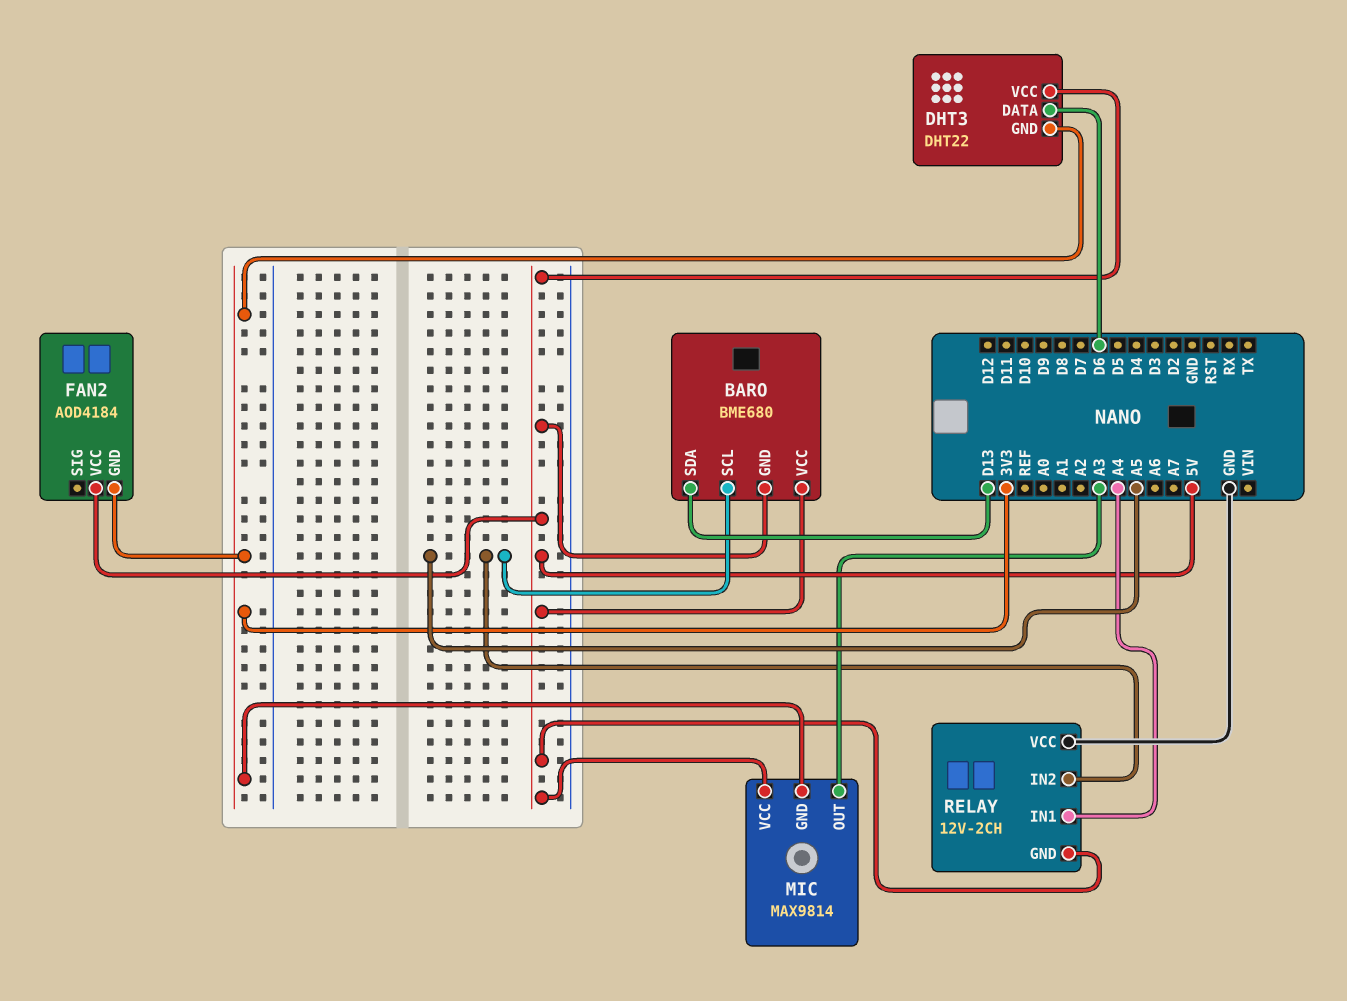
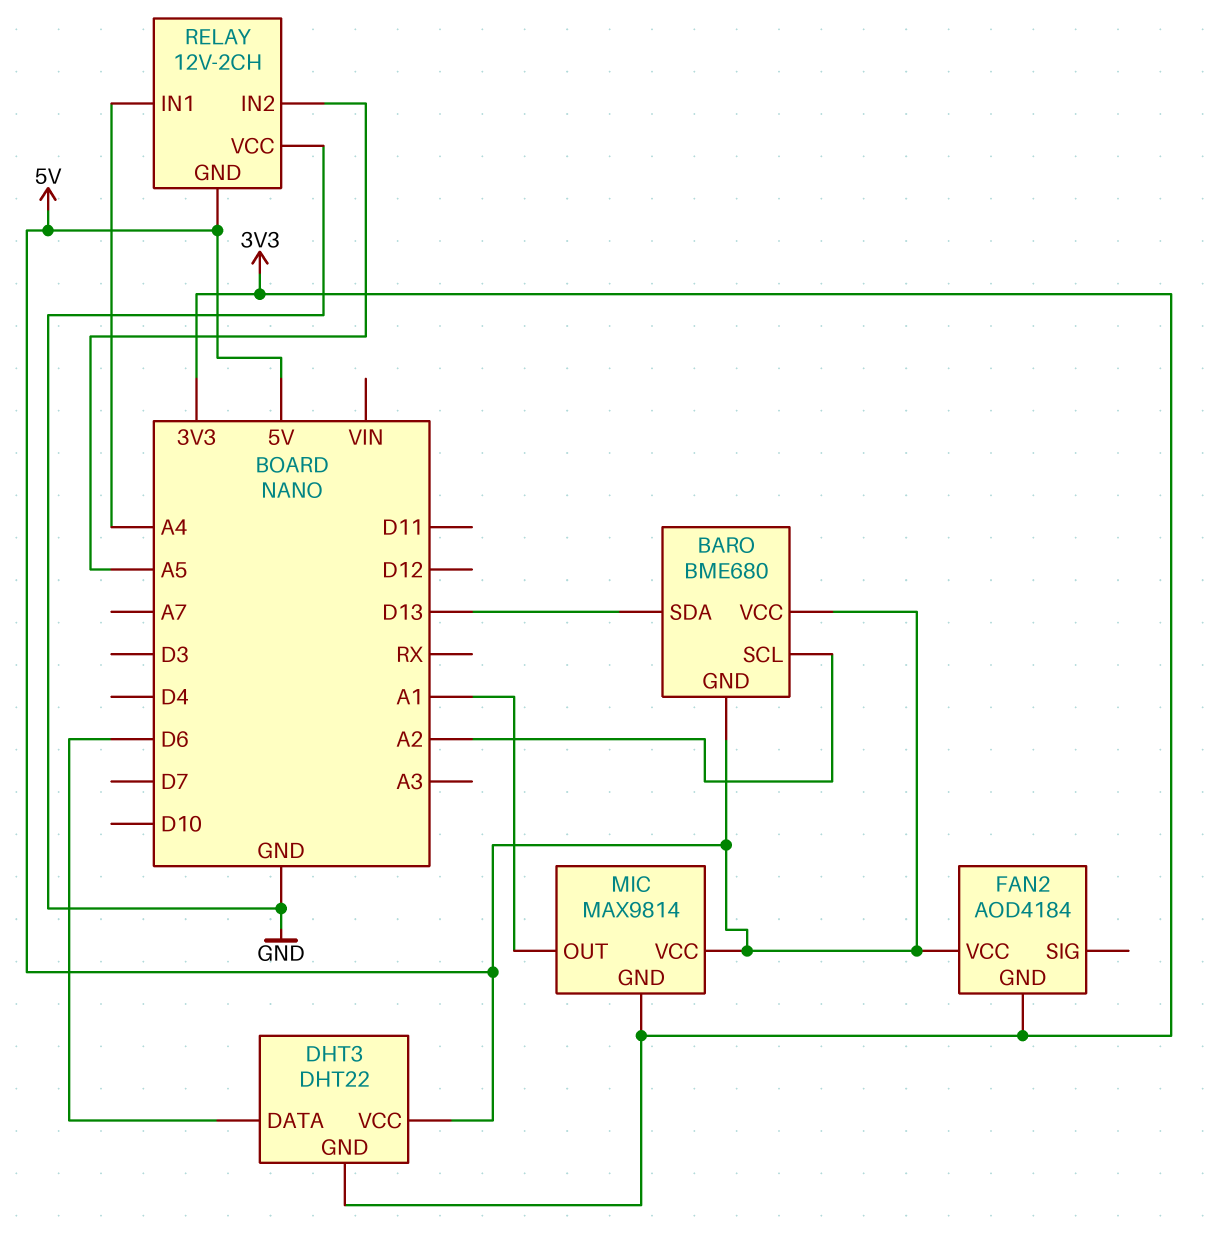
BARO pin SCL: A5 -> A2
MIC pin OUT: A3 -> A1

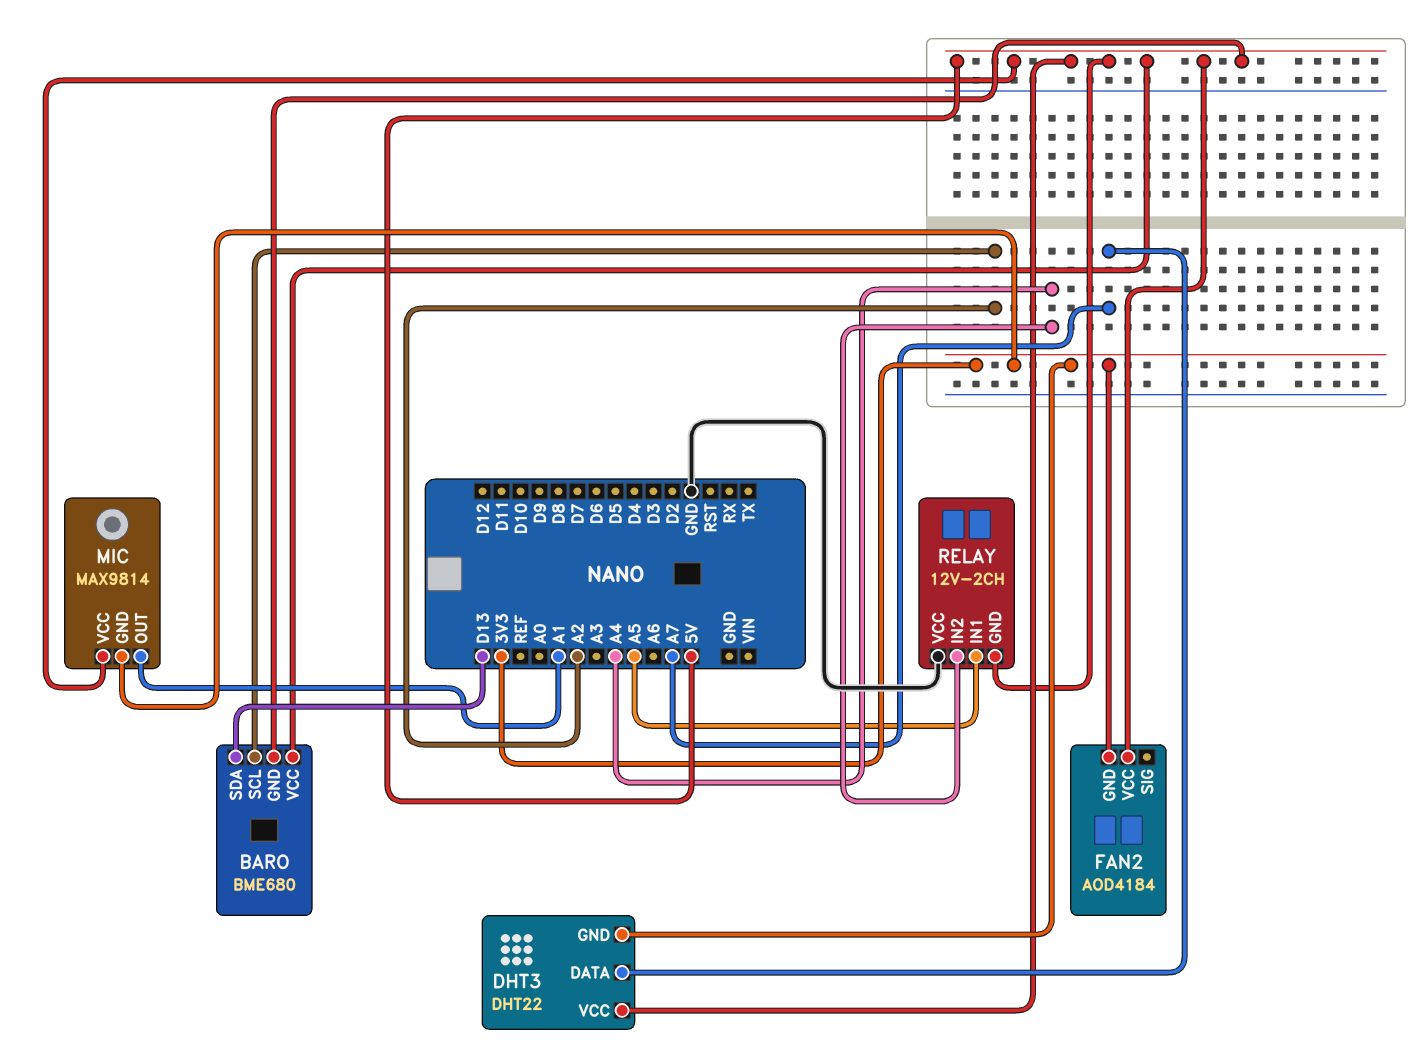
DHT3 pin DATA: D6 -> A7
RELAY pin IN1: A4 -> A5
RELAY pin IN2: A5 -> A4

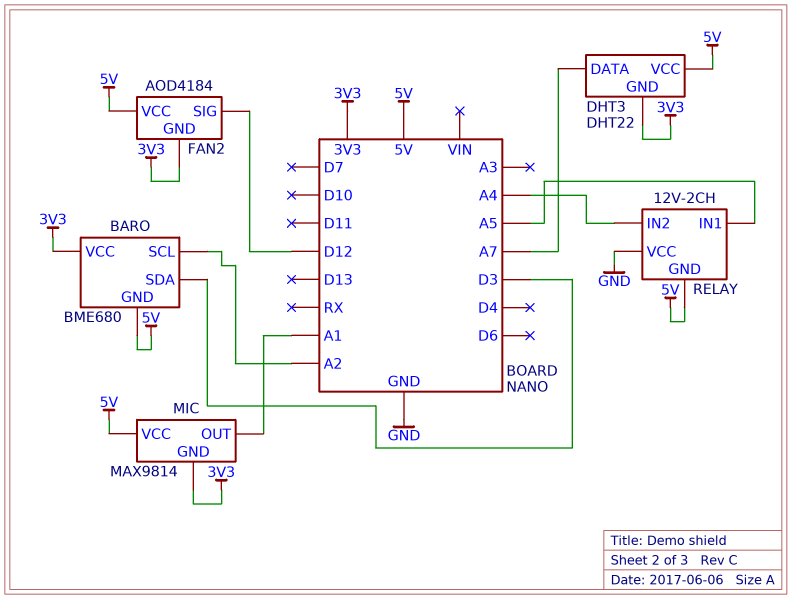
BARO pin SDA: D13 -> D3
BARO pin VCC: 5V -> 3V3
FAN2 pin SIG: none -> D12

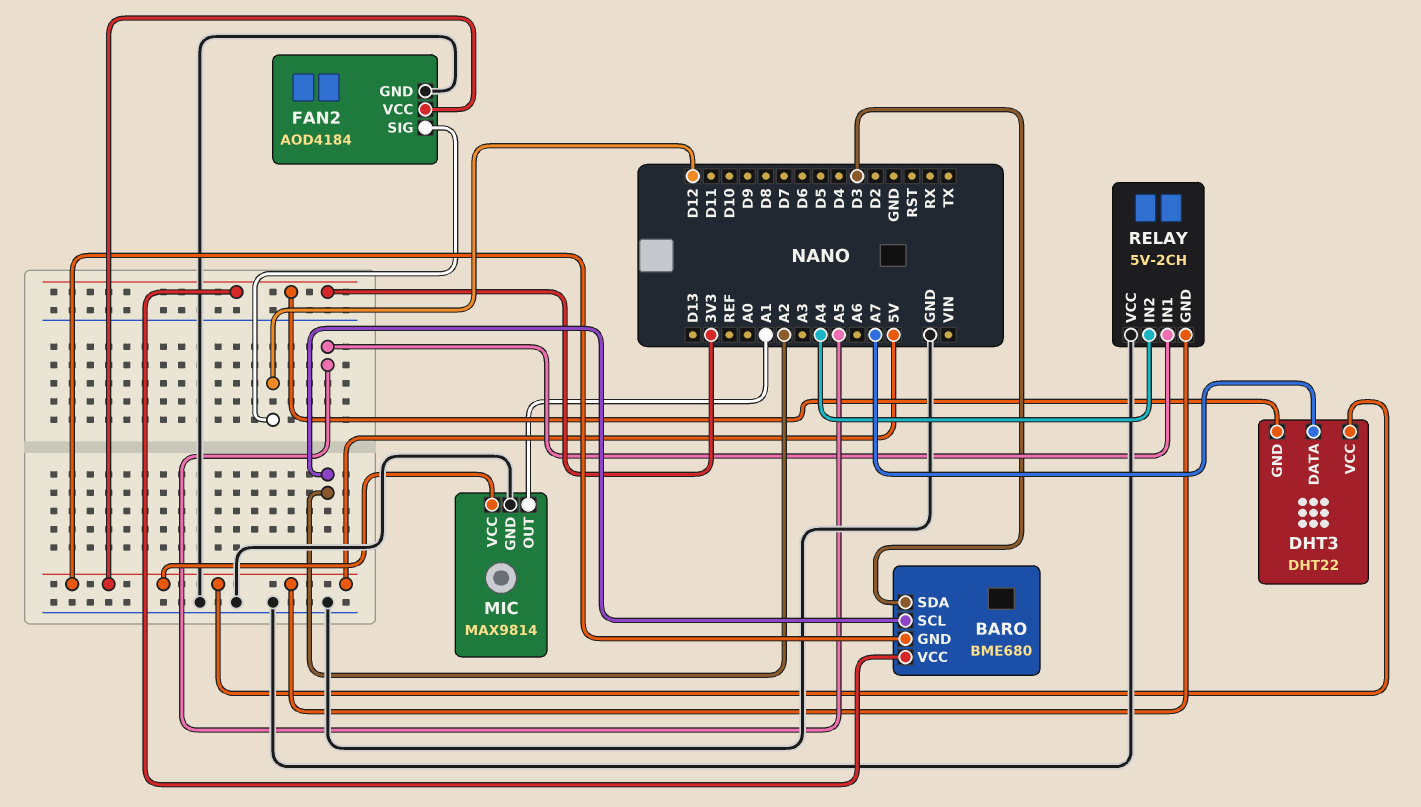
FAN2 pin GND: 3V3 -> GND
MIC pin GND: 3V3 -> GND
RELAY: 12V-2CH -> 5V-2CH

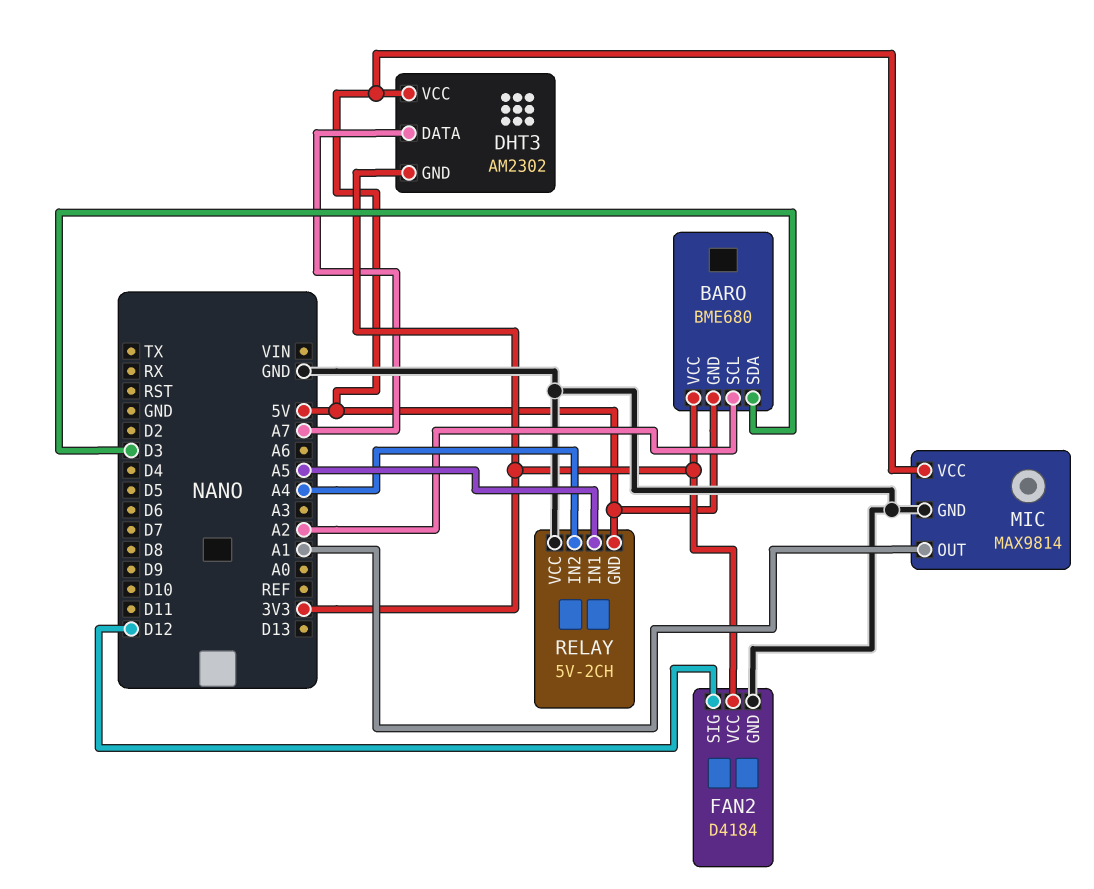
DHT3: DHT22 -> AM2302
FAN2: AOD4184 -> D4184
FAN2 pin VCC: 5V -> 3V3

